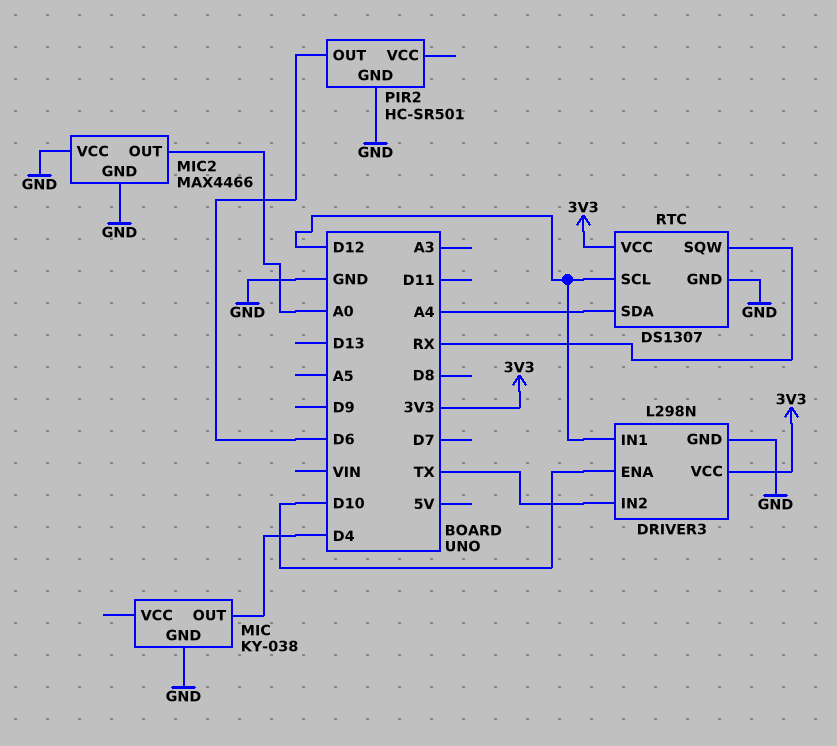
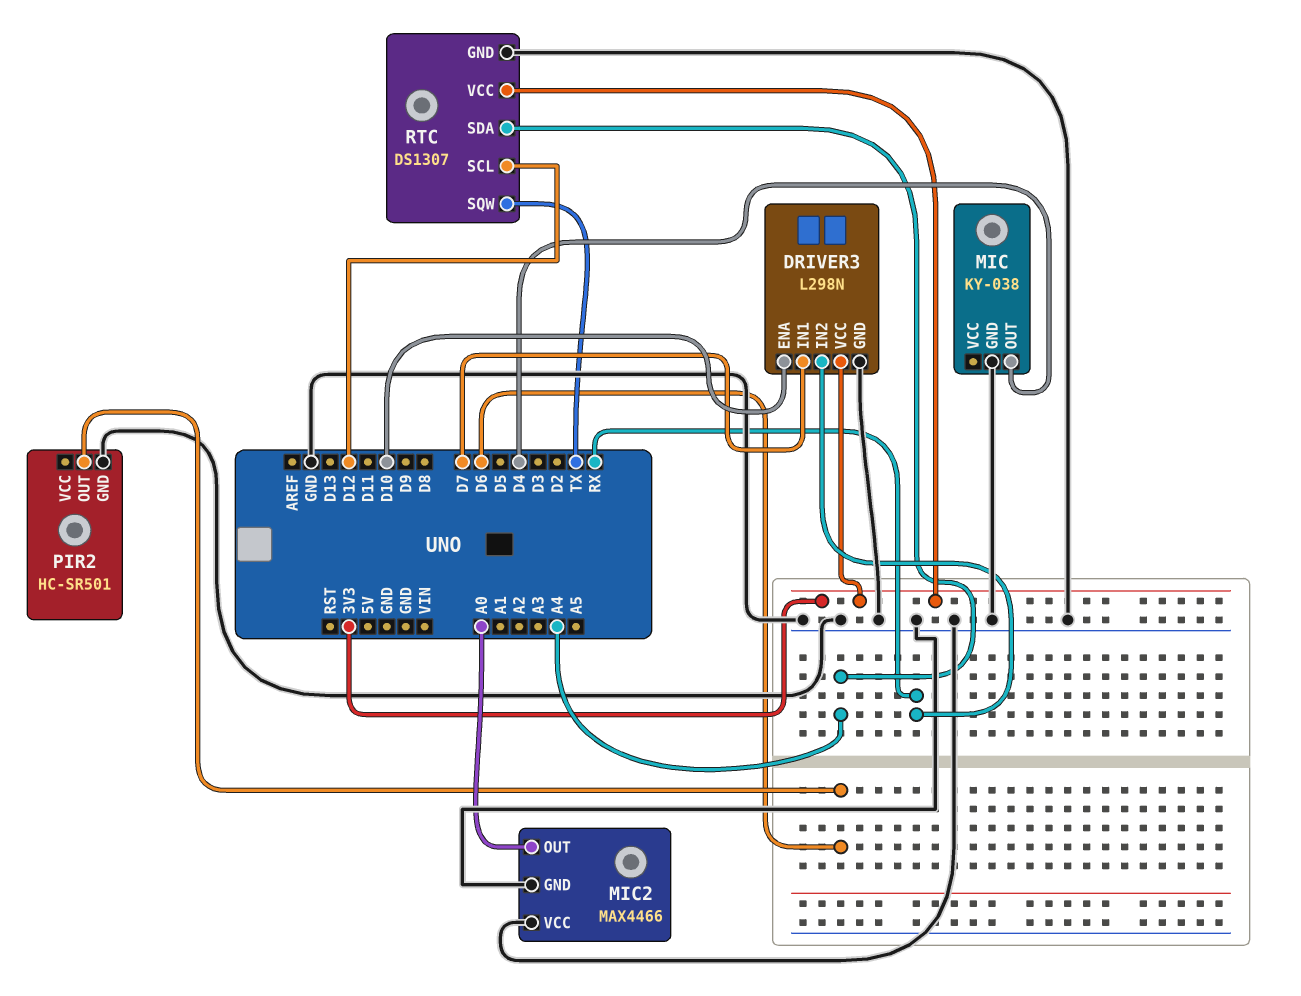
DRIVER3 pin IN1: D12 -> D7
DRIVER3 pin IN2: TX -> RX
RTC pin SQW: RX -> TX

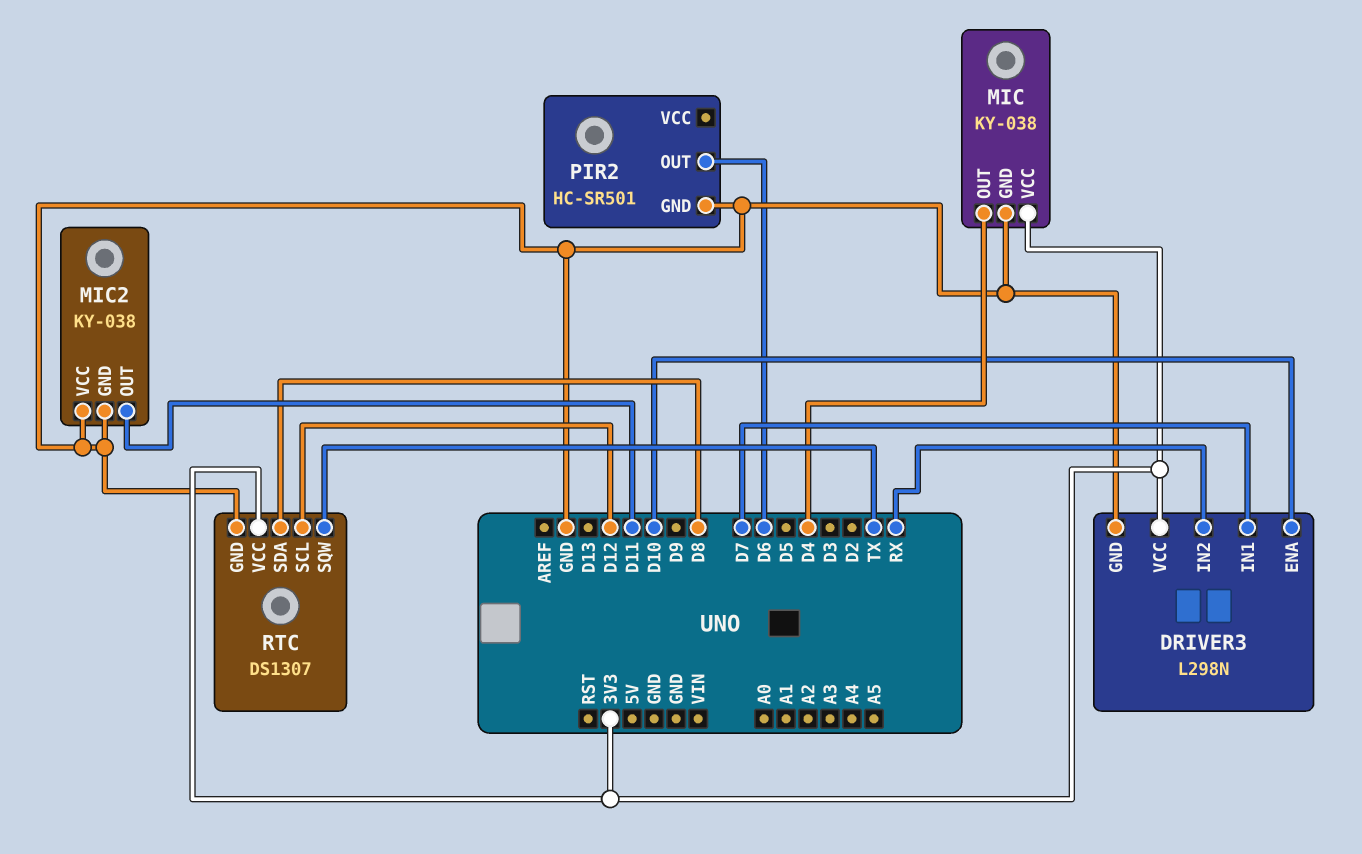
MIC pin VCC: none -> 3V3
MIC2: MAX4466 -> KY-038
MIC2 pin OUT: A0 -> D11
RTC pin SDA: A4 -> D8

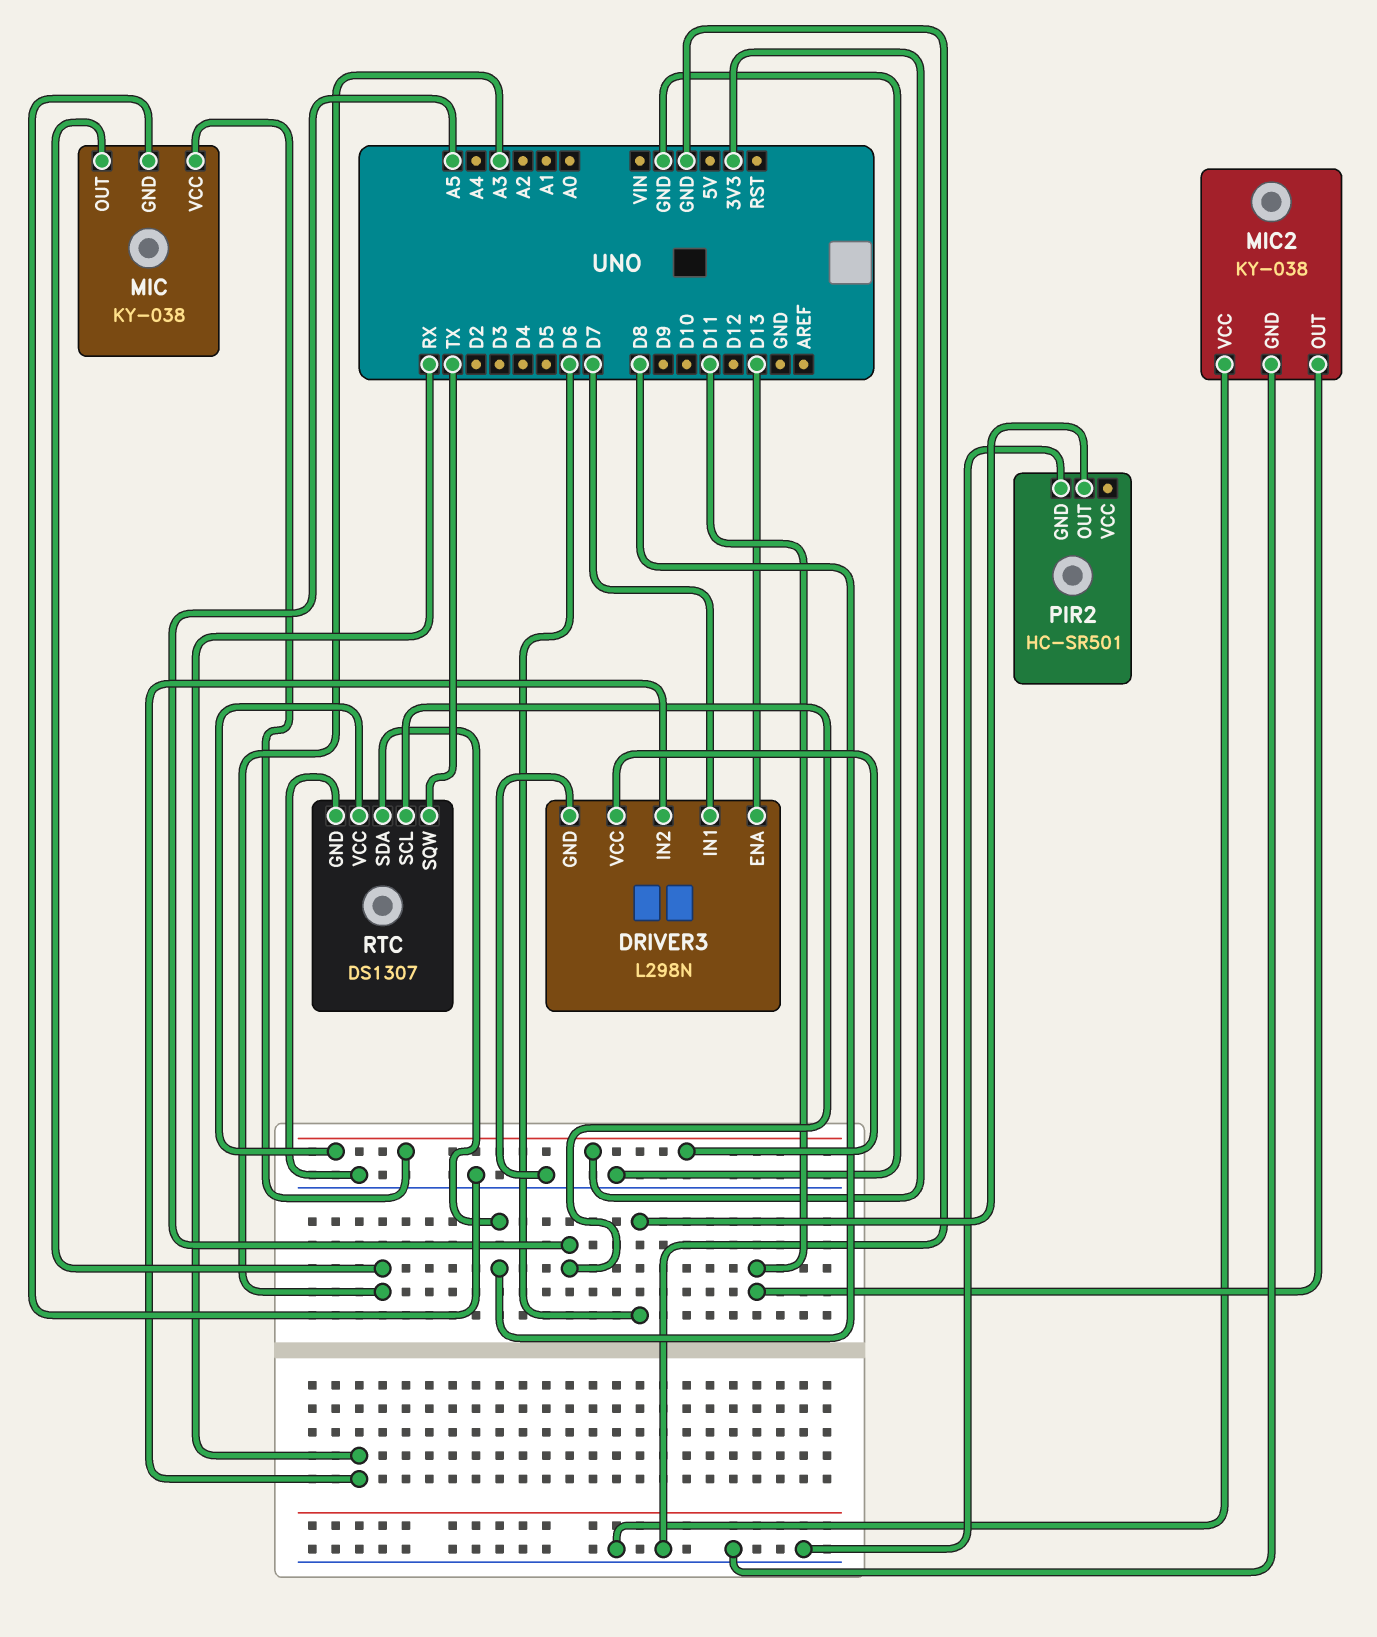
DRIVER3 pin ENA: D10 -> D13
MIC pin OUT: D4 -> A3
RTC pin SCL: D12 -> A5

